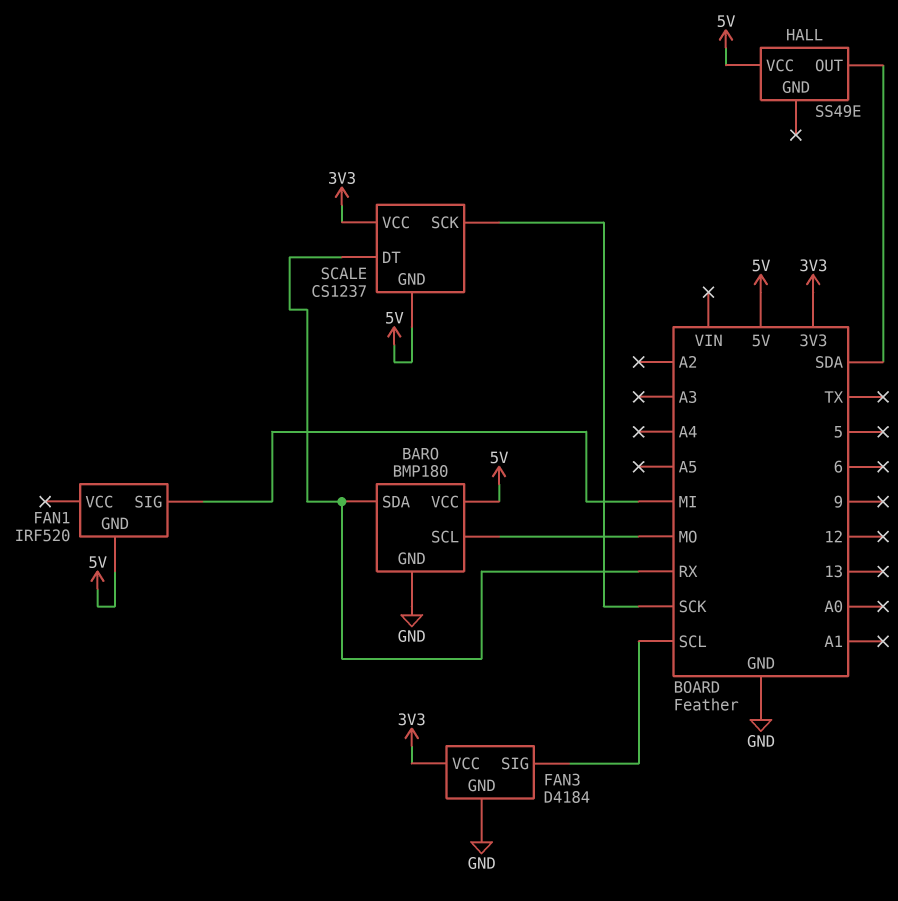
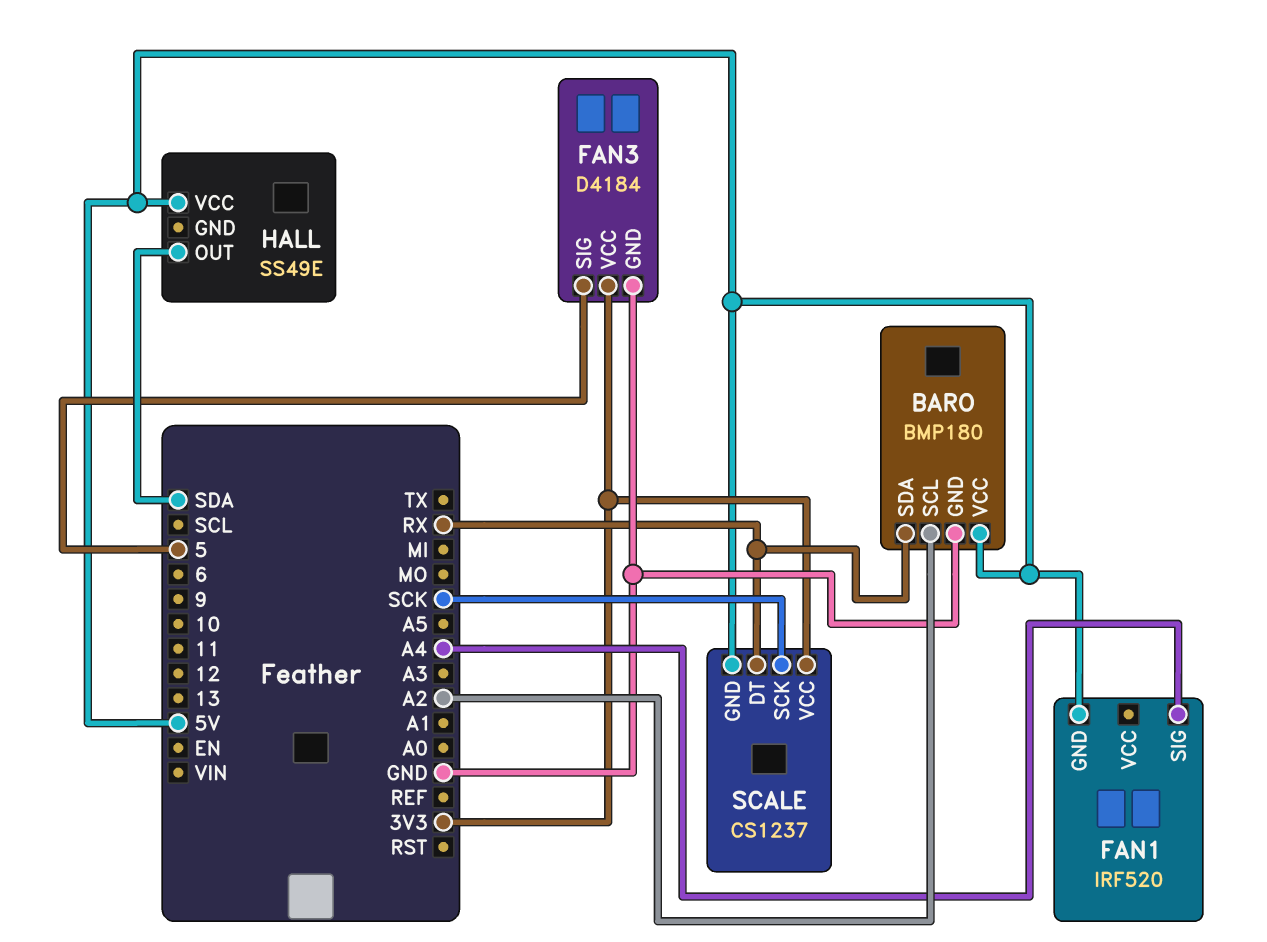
BARO pin SCL: MO -> A2
FAN1 pin SIG: MI -> A4
FAN3 pin SIG: SCL -> 5

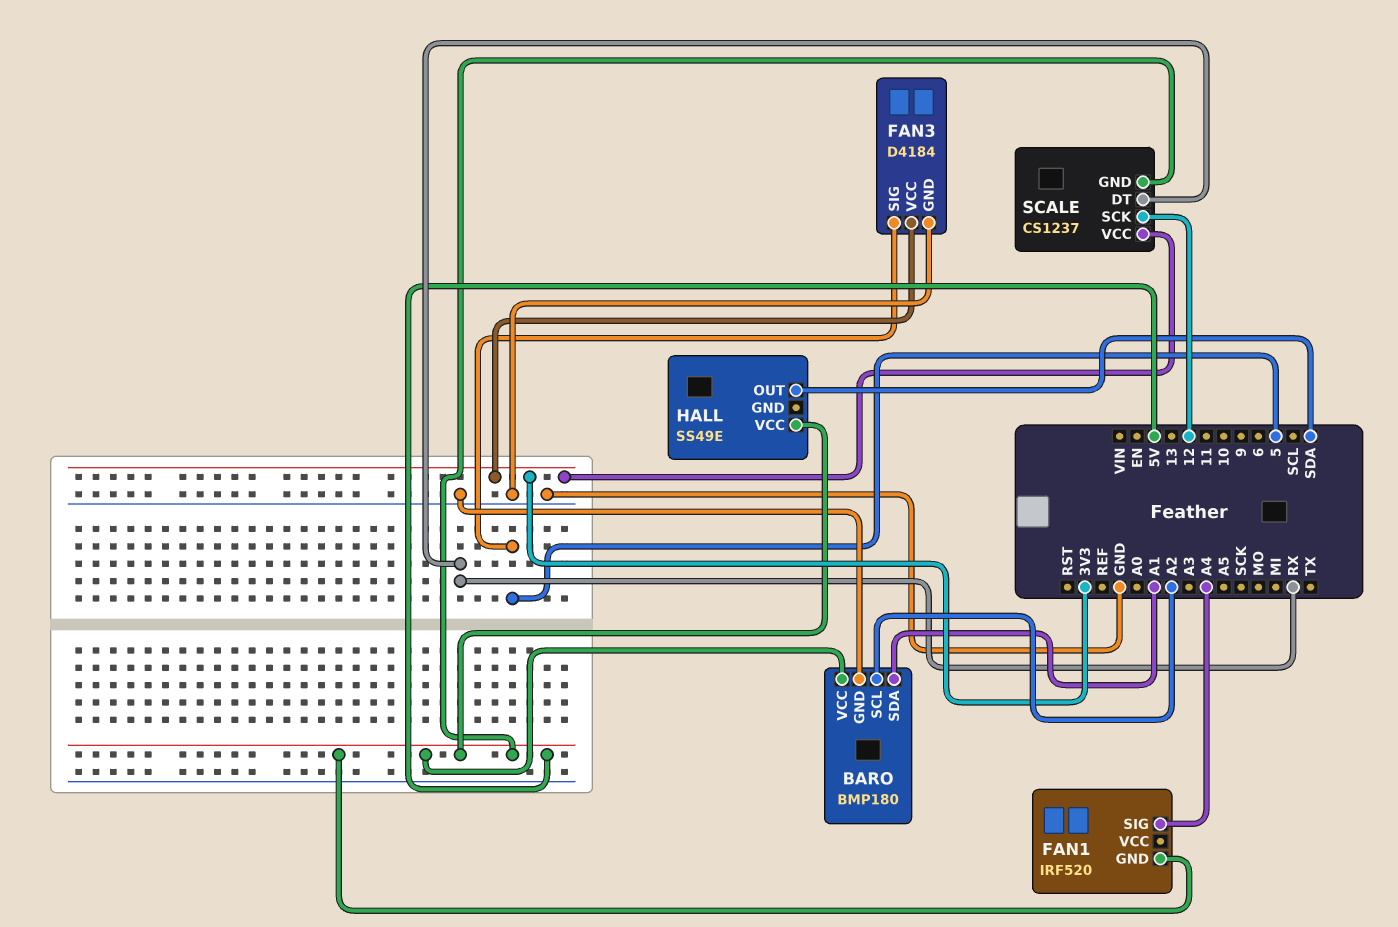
BARO pin SDA: RX -> A1
SCALE pin SCK: SCK -> 12

